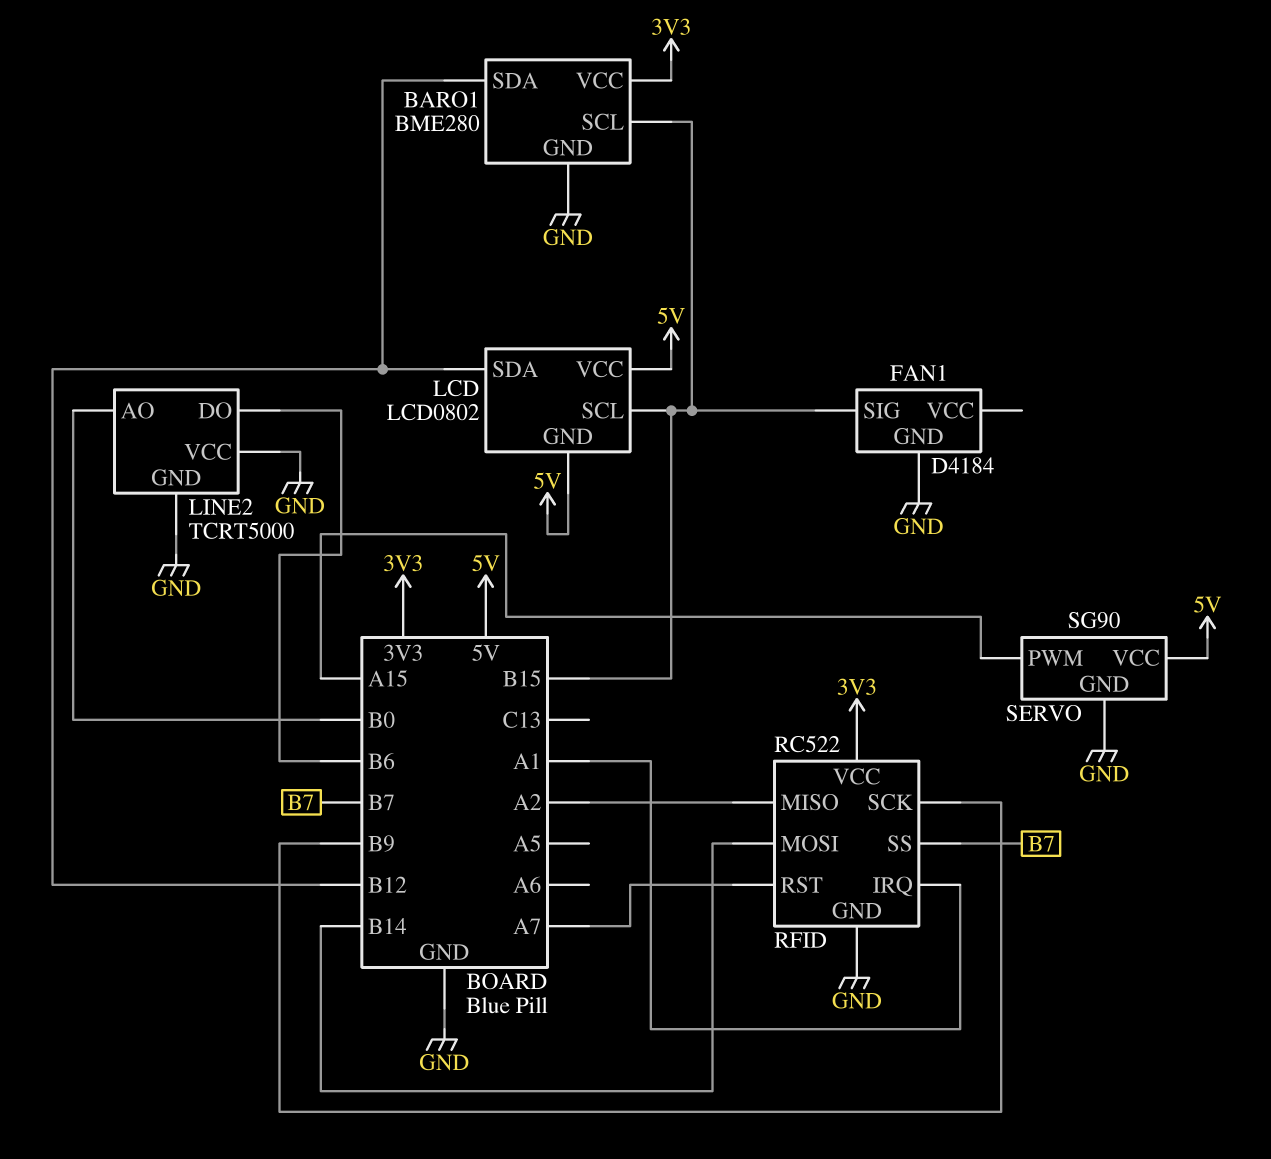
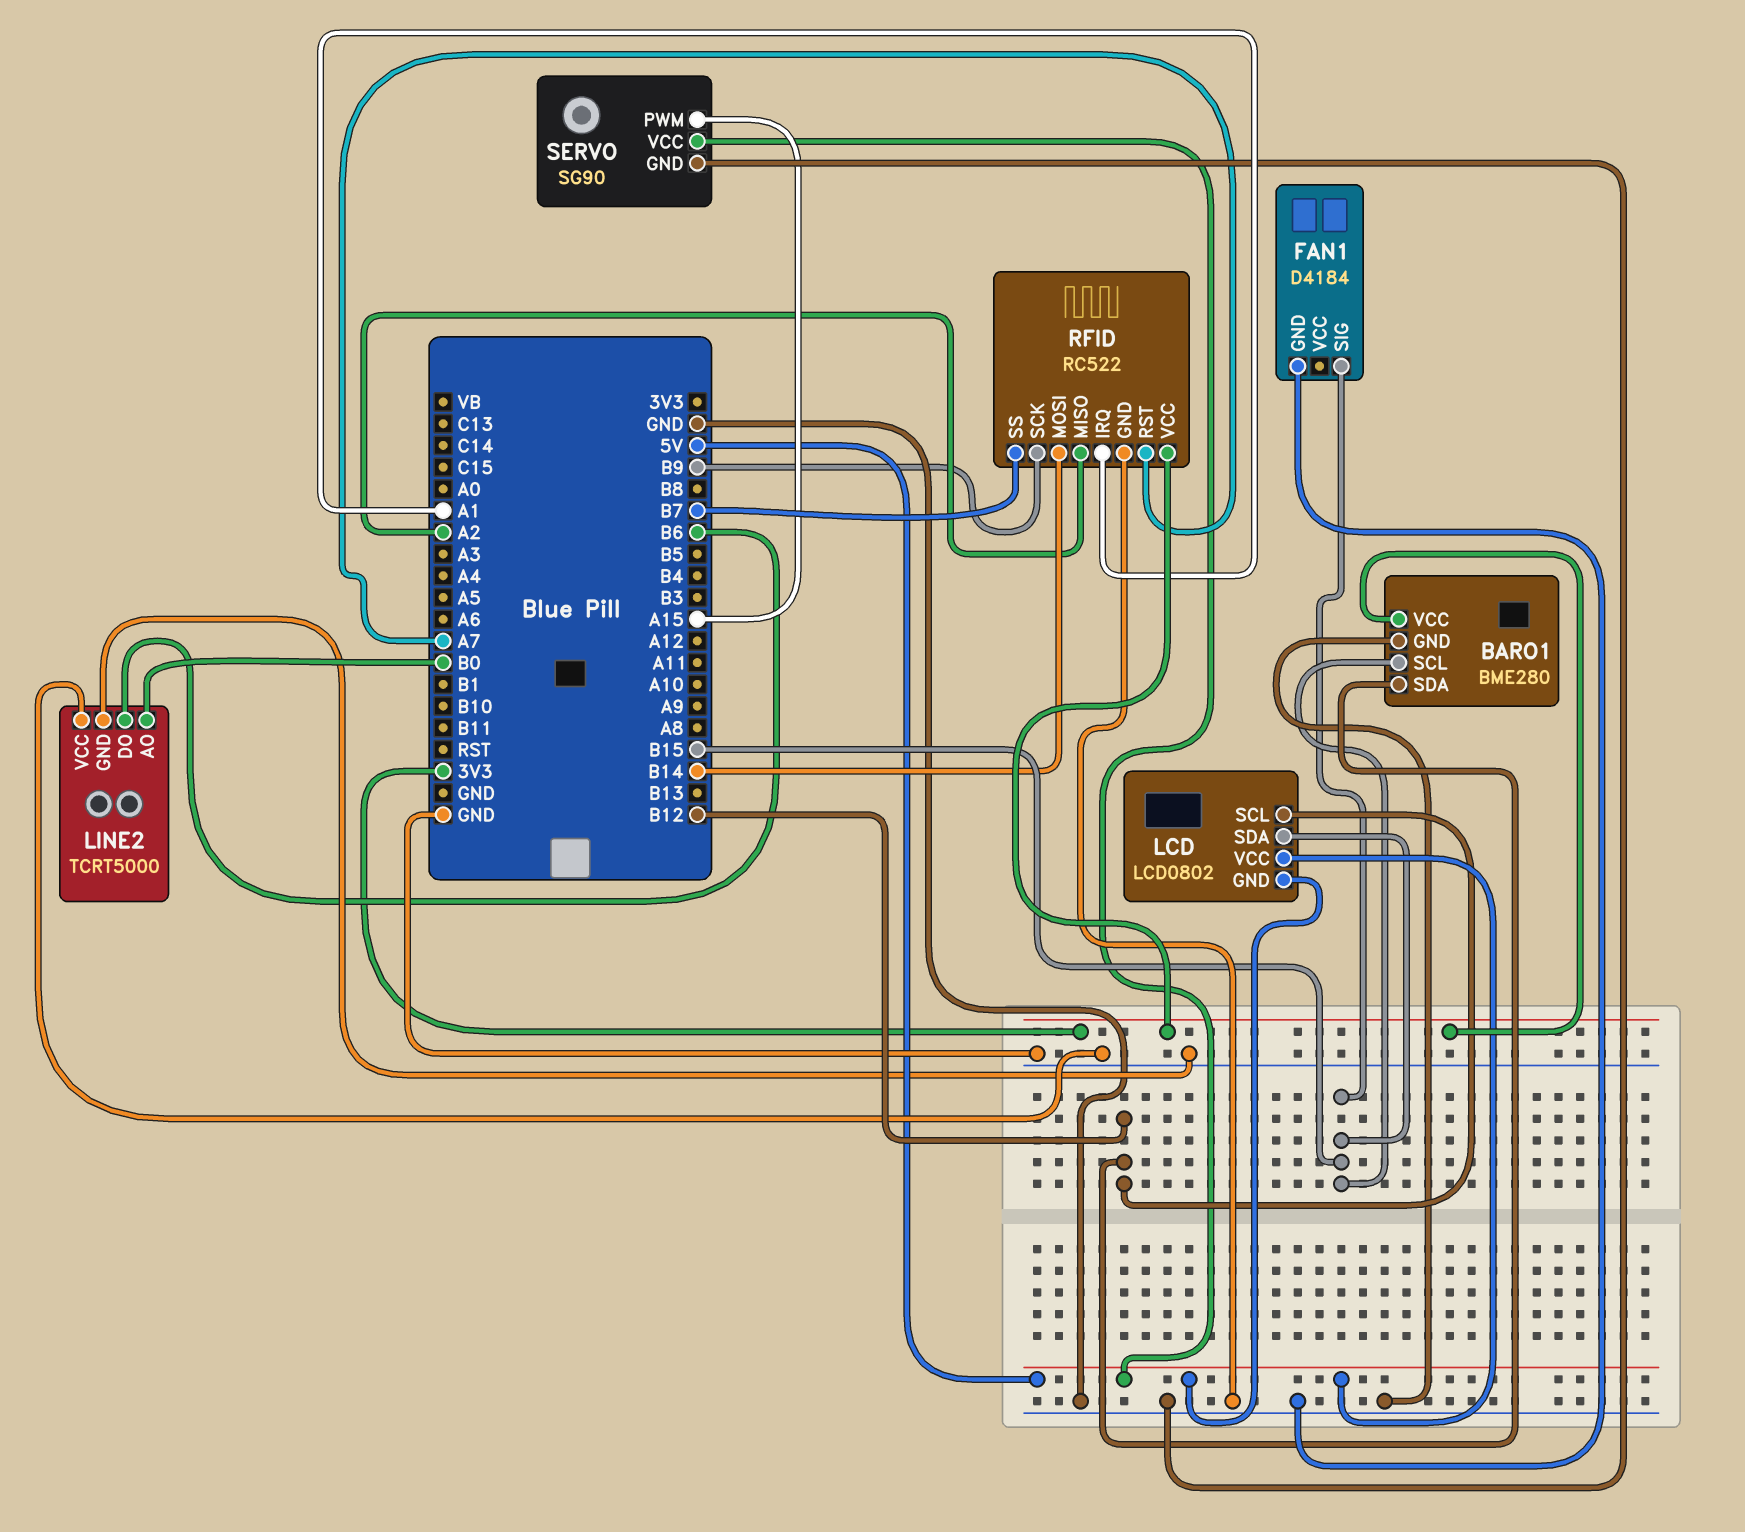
LCD pin SCL: B15 -> B12
LCD pin SDA: B12 -> B15

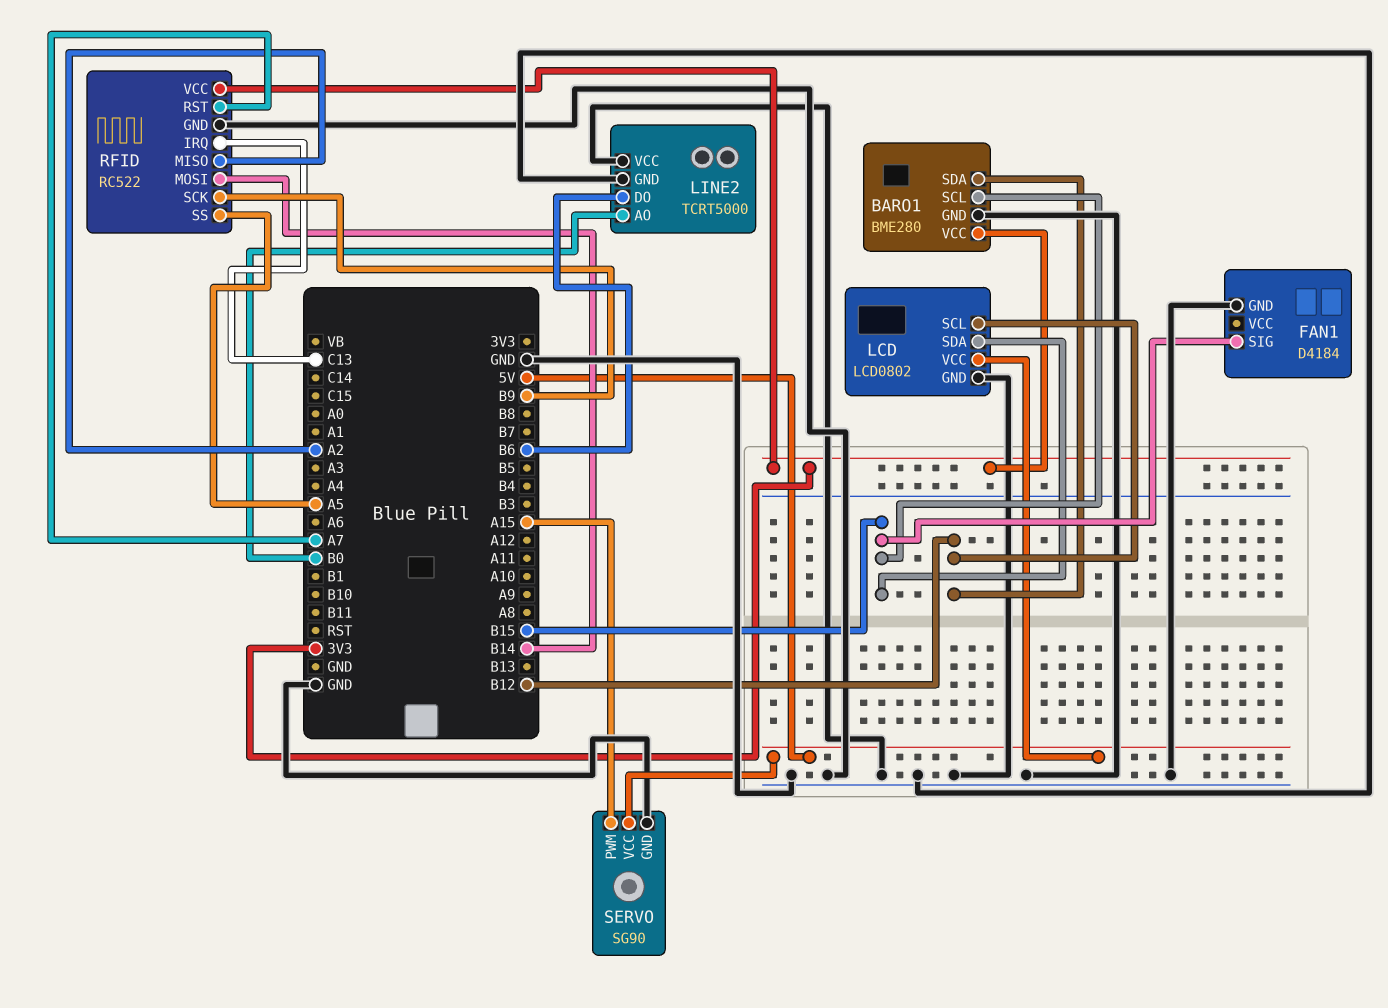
LCD pin GND: 5V -> GND
RFID pin IRQ: A1 -> C13
RFID pin SS: B7 -> A5

